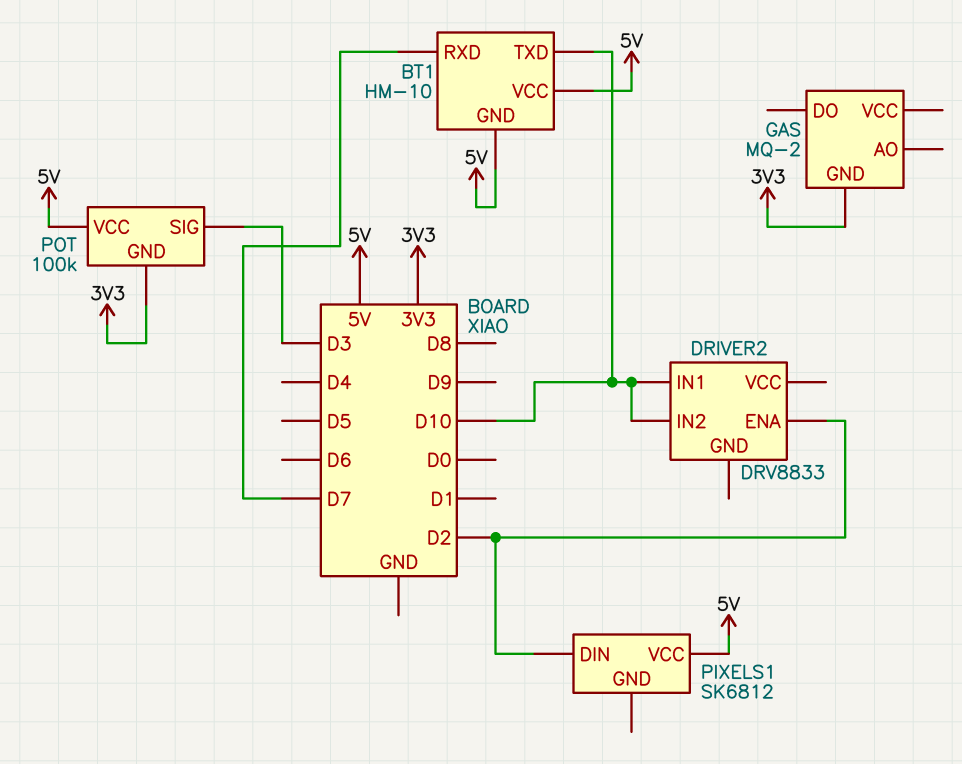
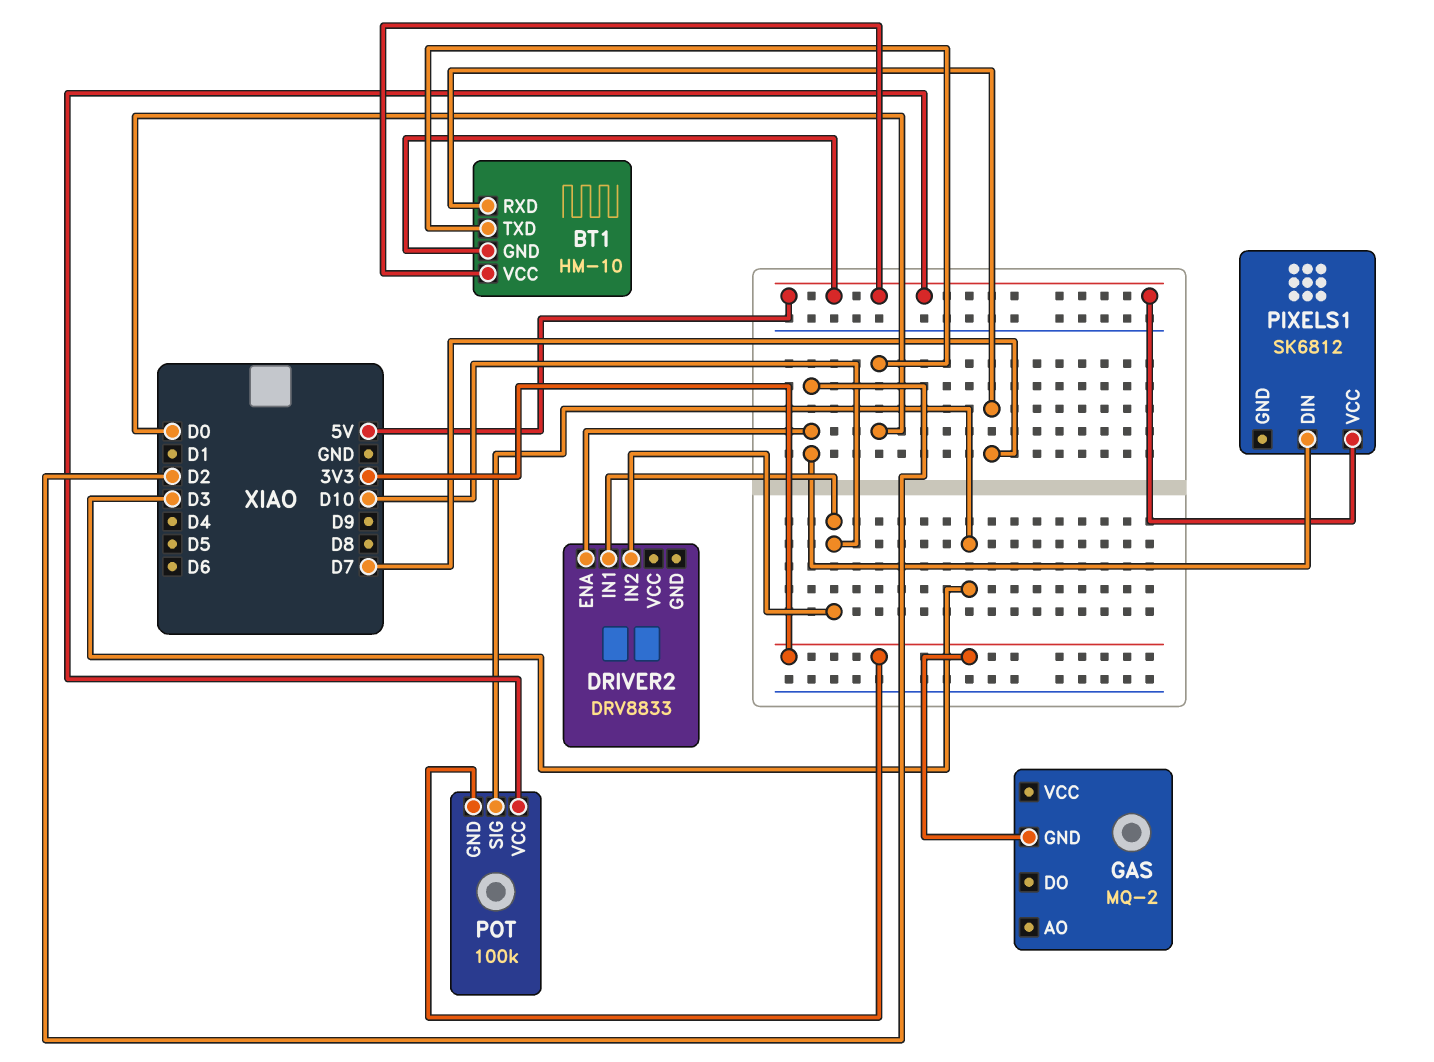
BT1 pin TXD: D10 -> D0

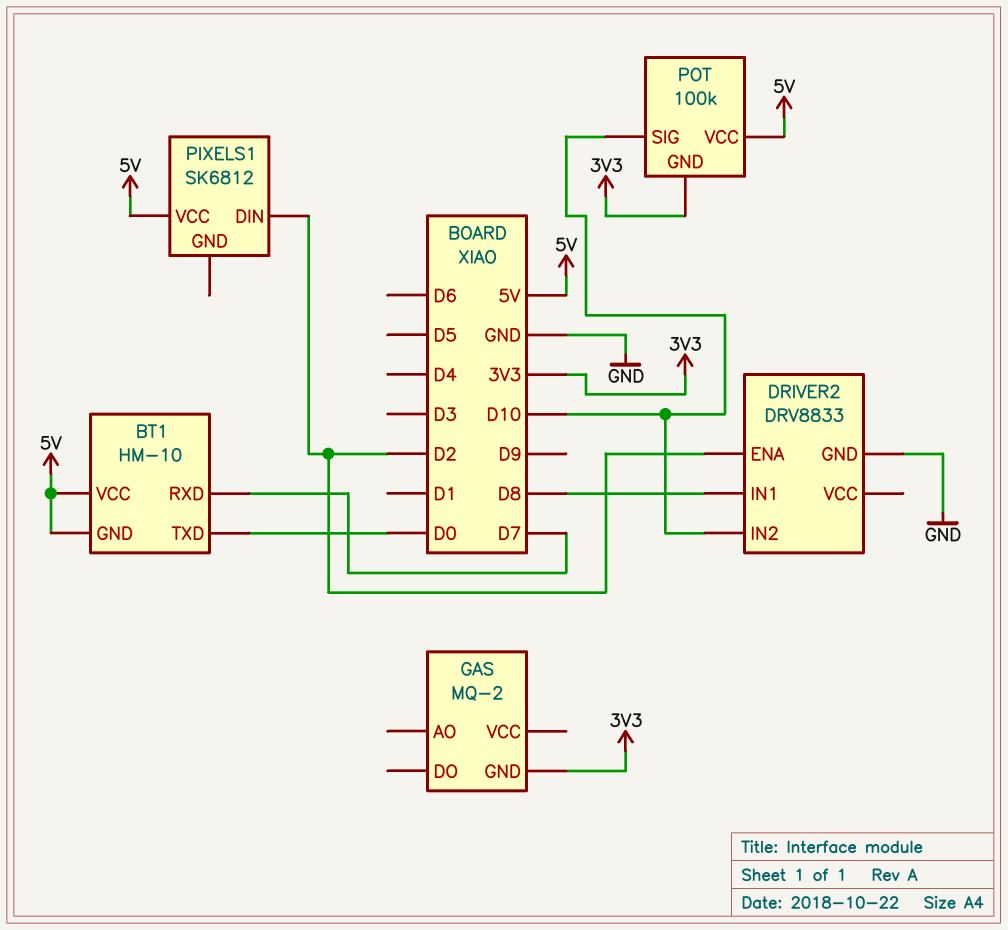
DRIVER2 pin GND: none -> GND
DRIVER2 pin IN1: D10 -> D8
POT pin SIG: D3 -> D10

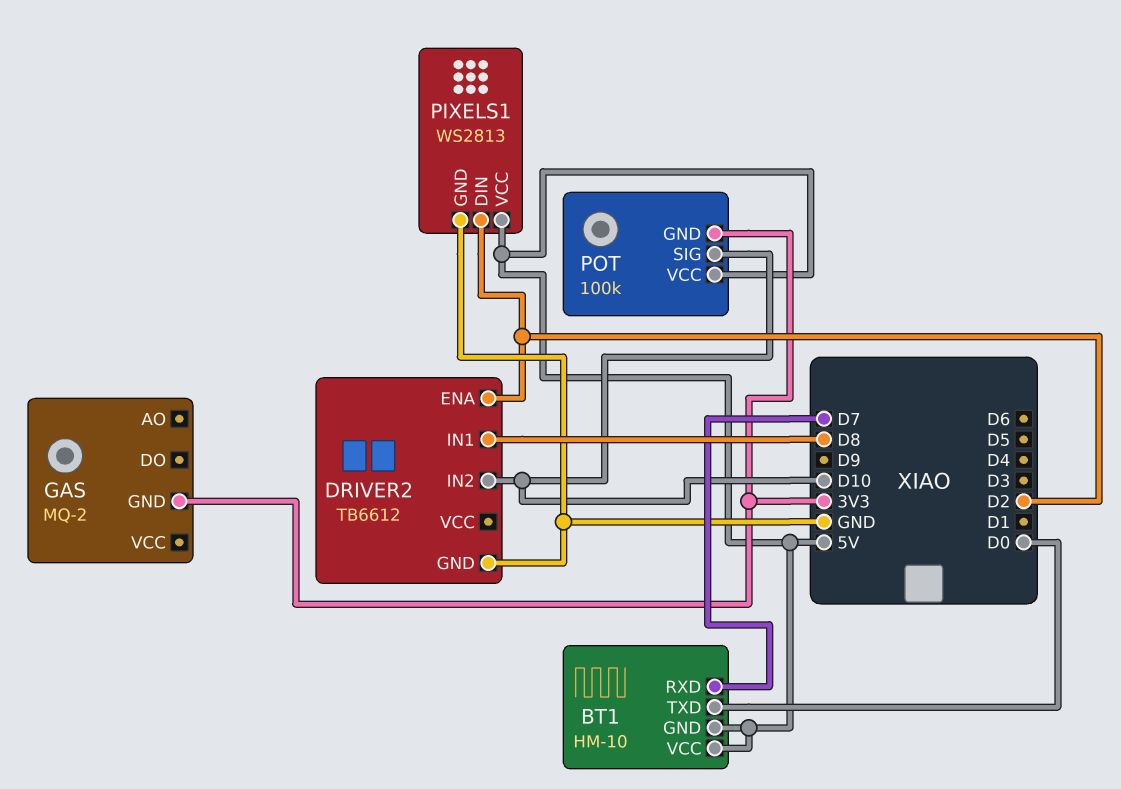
DRIVER2: DRV8833 -> TB6612
PIXELS1: SK6812 -> WS2813
PIXELS1 pin GND: none -> GND

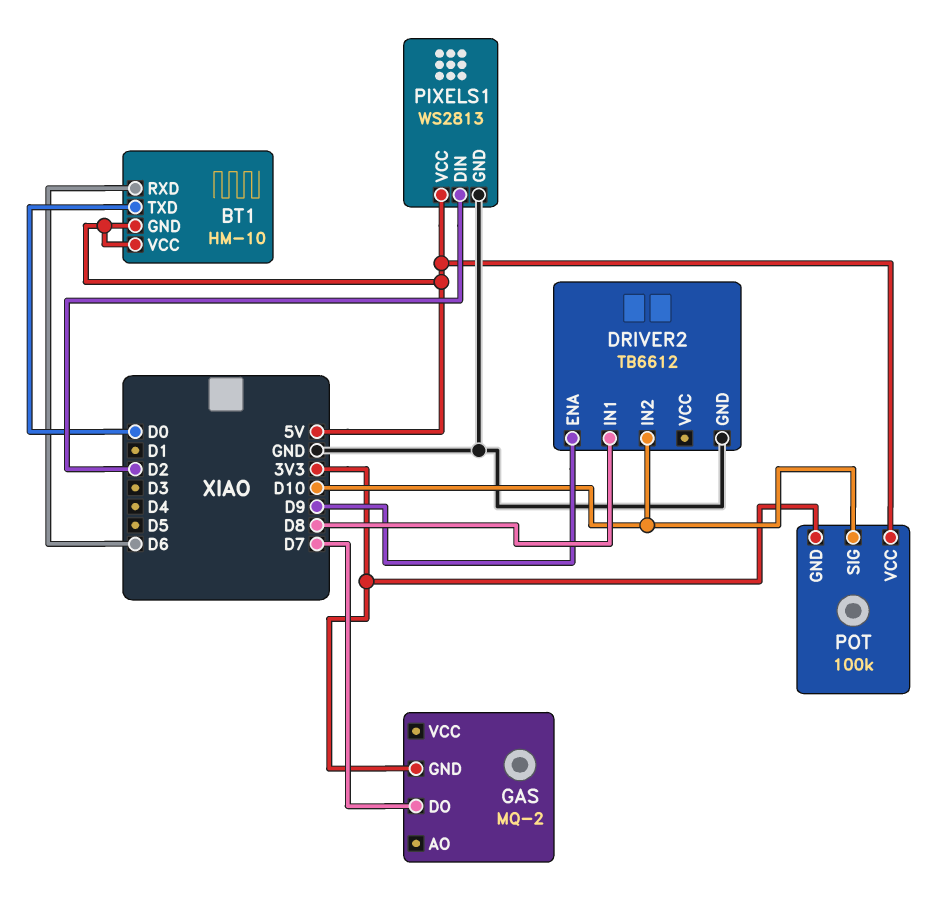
BT1 pin RXD: D7 -> D6
DRIVER2 pin ENA: D2 -> D9
GAS pin DO: none -> D7

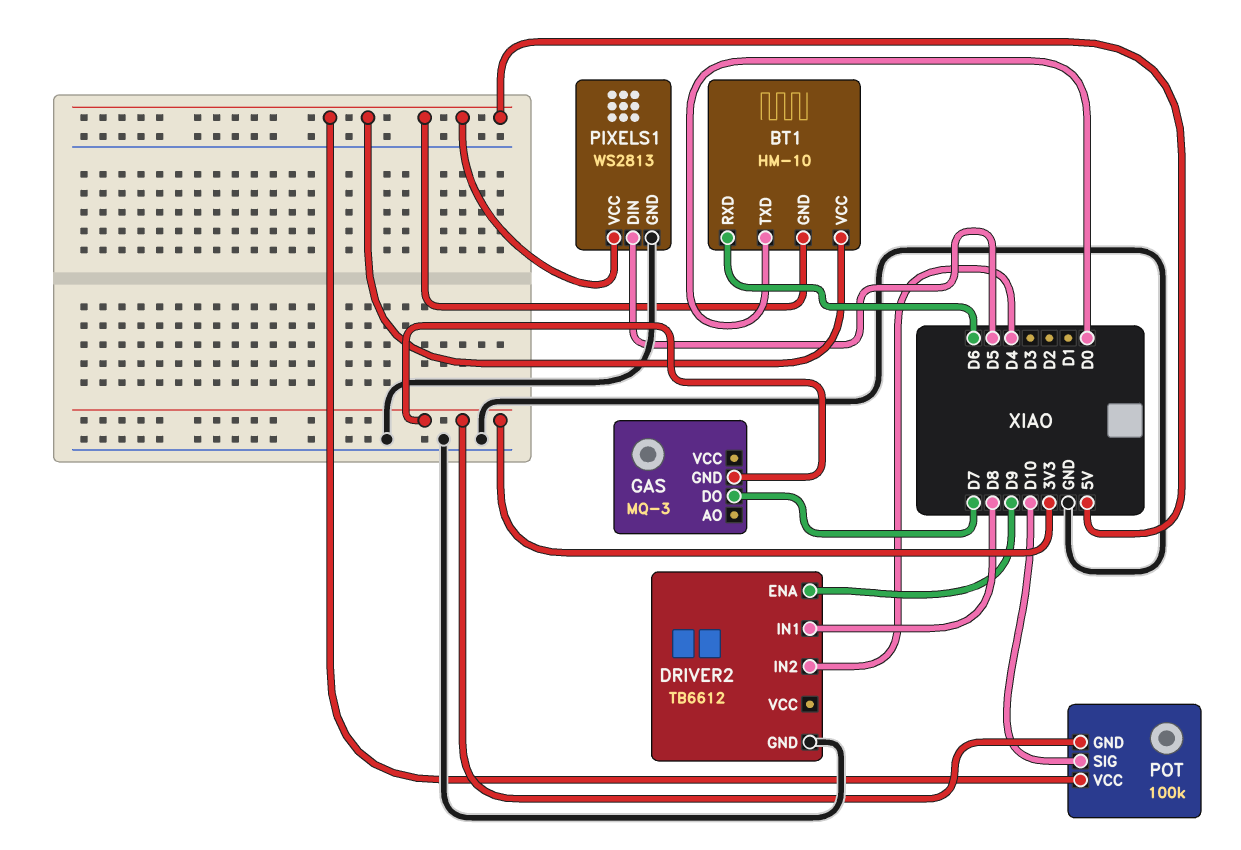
DRIVER2 pin IN2: D10 -> D4
GAS: MQ-2 -> MQ-3
PIXELS1 pin DIN: D2 -> D5

